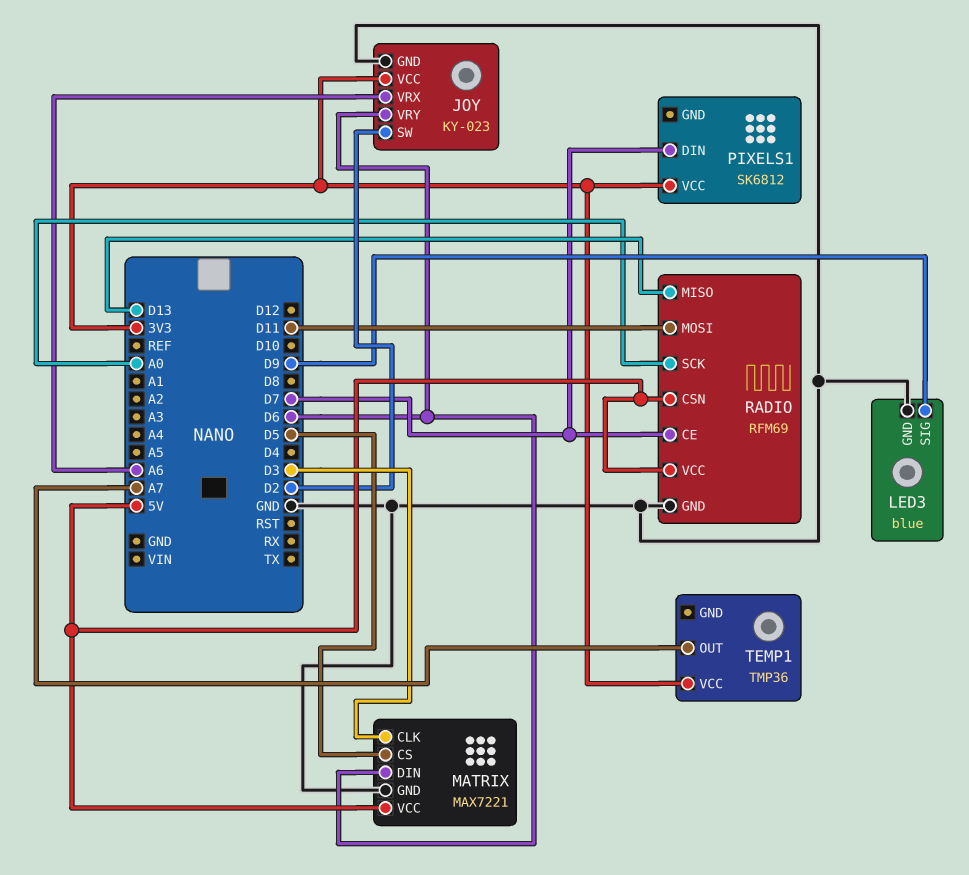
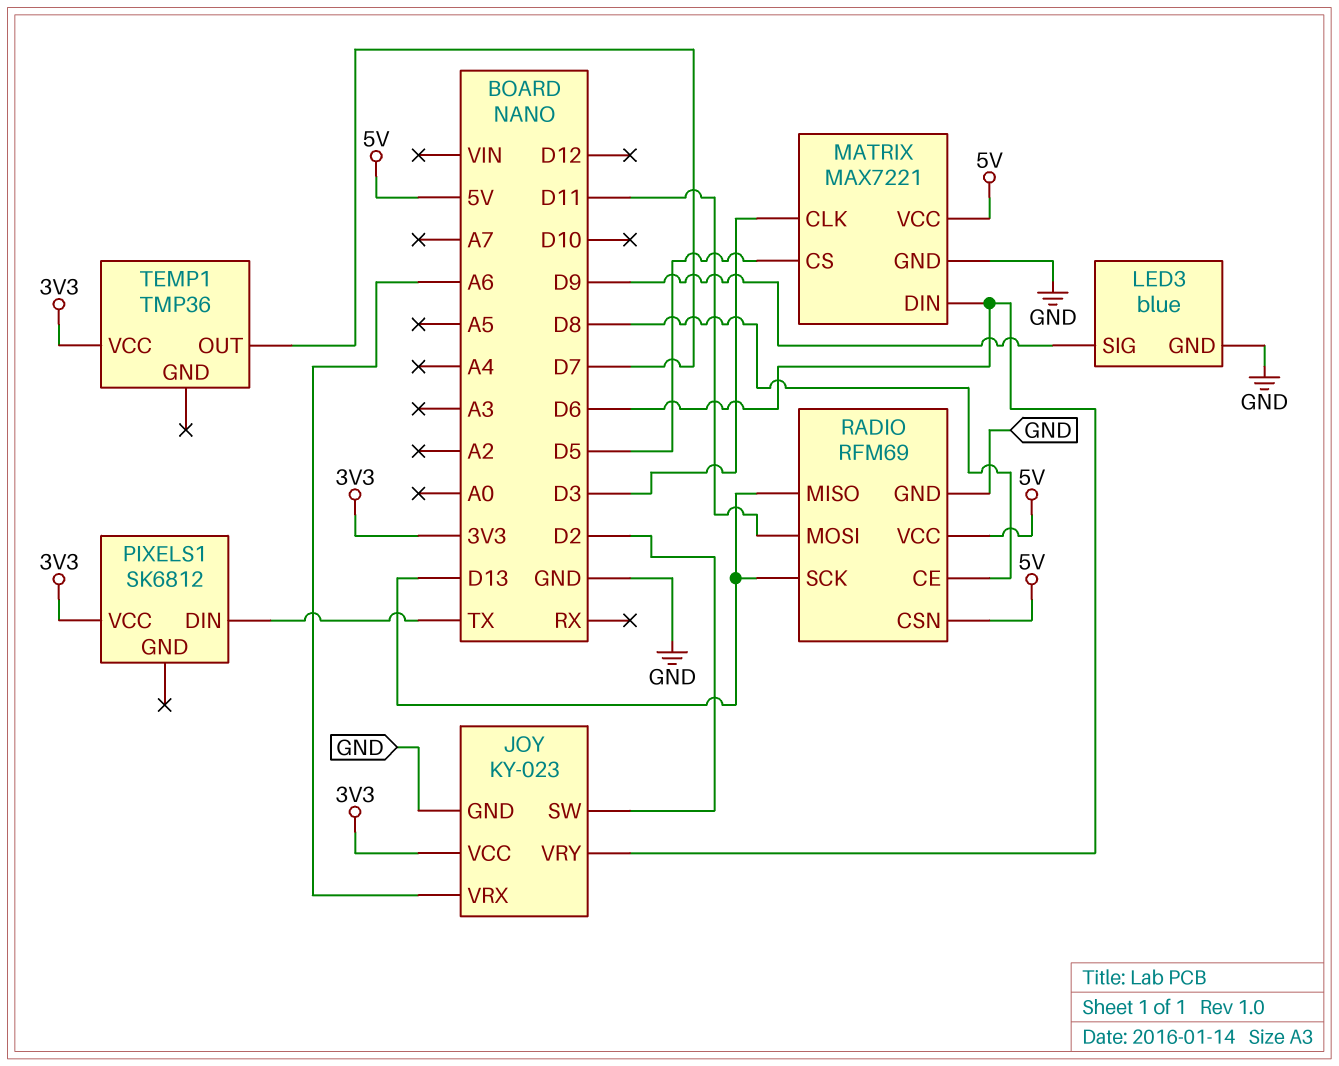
PIXELS1 pin DIN: D7 -> TX
RADIO pin CE: D7 -> D8
RADIO pin SCK: A0 -> D13
TEMP1 pin OUT: A7 -> D7

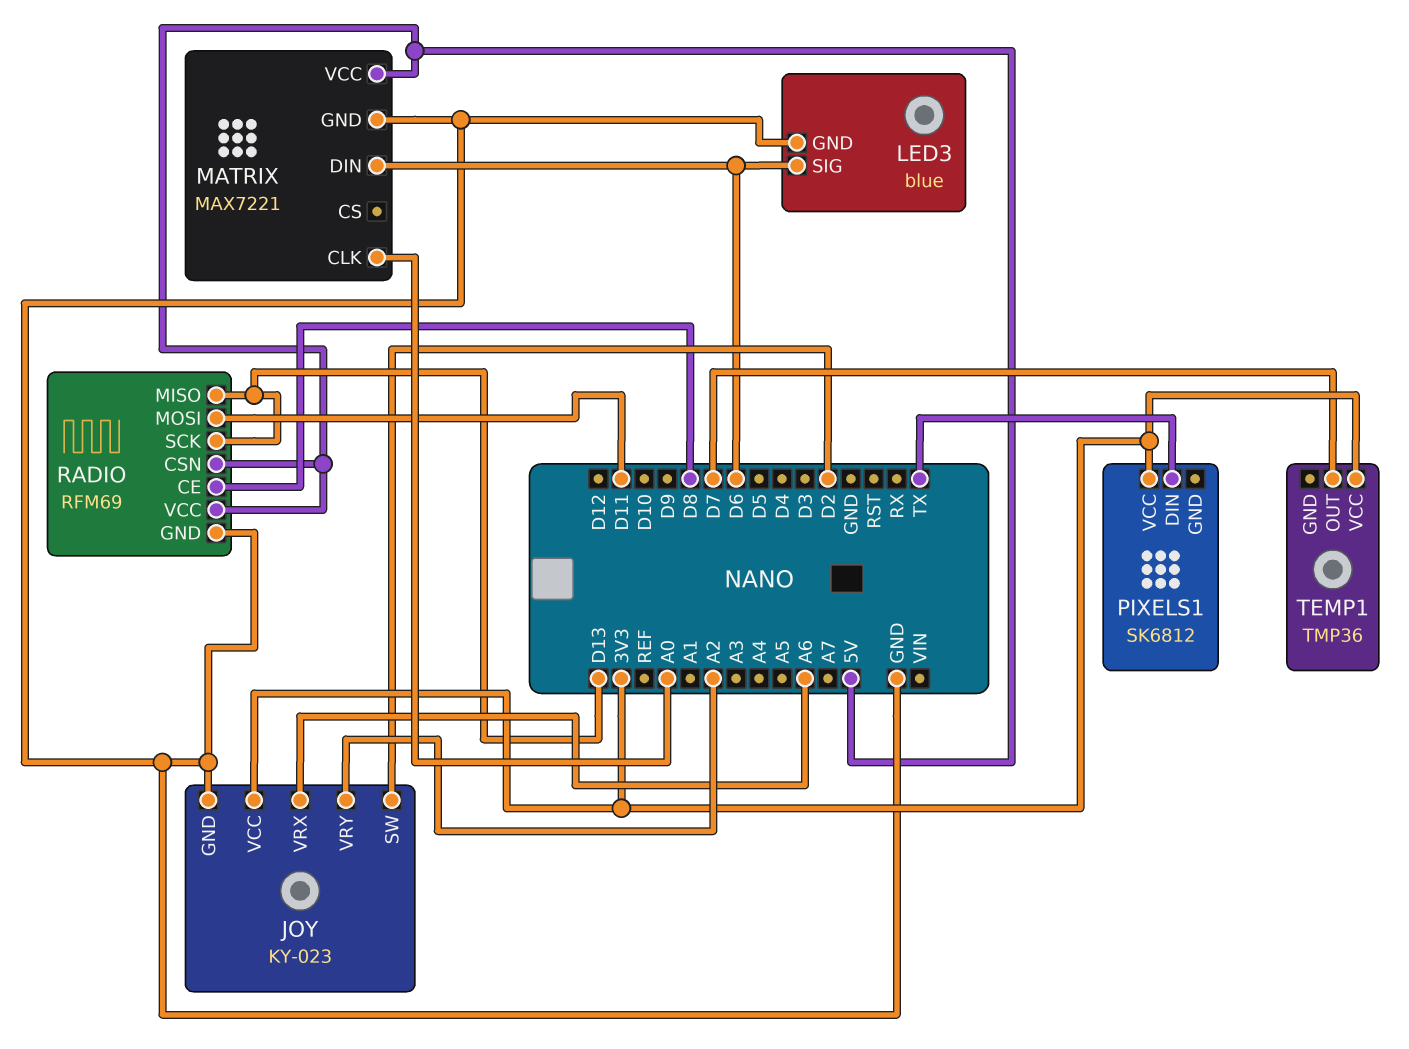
JOY pin VRY: D6 -> A2
LED3 pin SIG: D9 -> D6
MATRIX pin CLK: D3 -> A0
MATRIX pin CS: D5 -> none

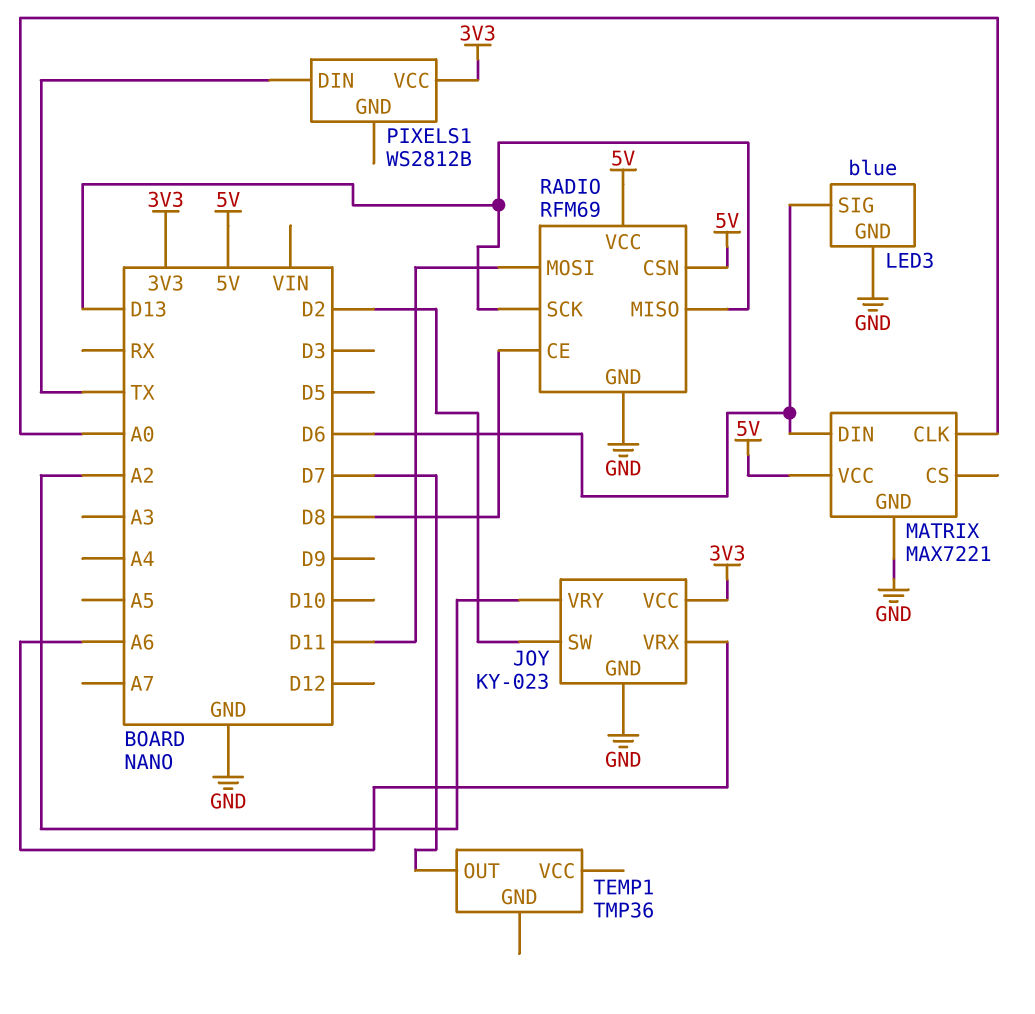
PIXELS1: SK6812 -> WS2812B
TEMP1 pin VCC: 3V3 -> none

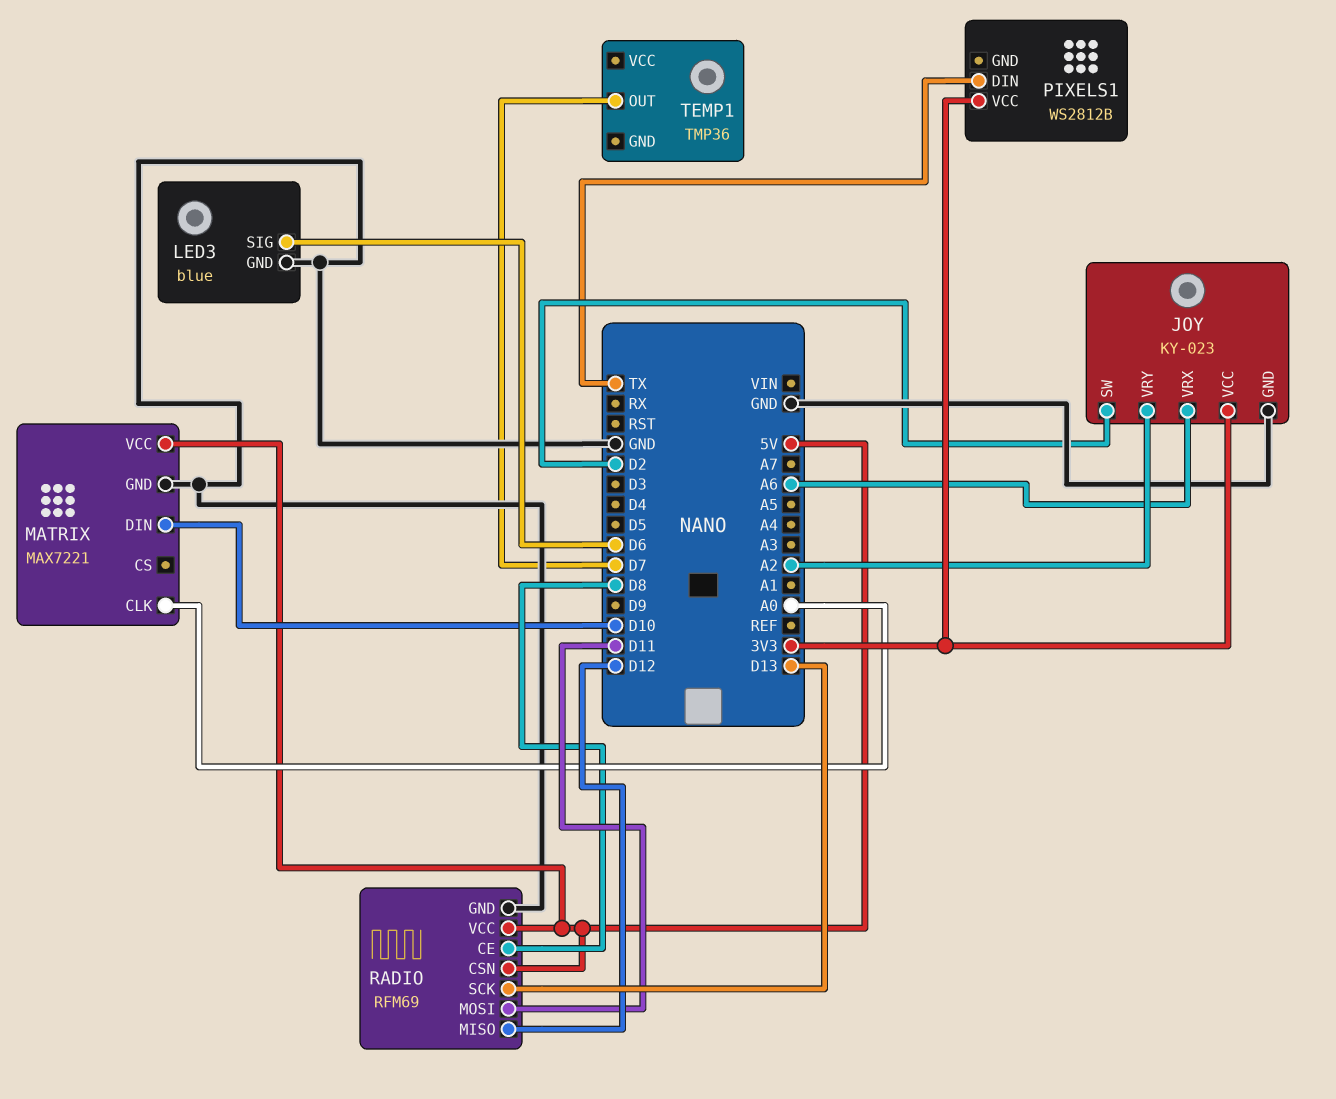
MATRIX pin DIN: D6 -> D10
RADIO pin MISO: D13 -> D12

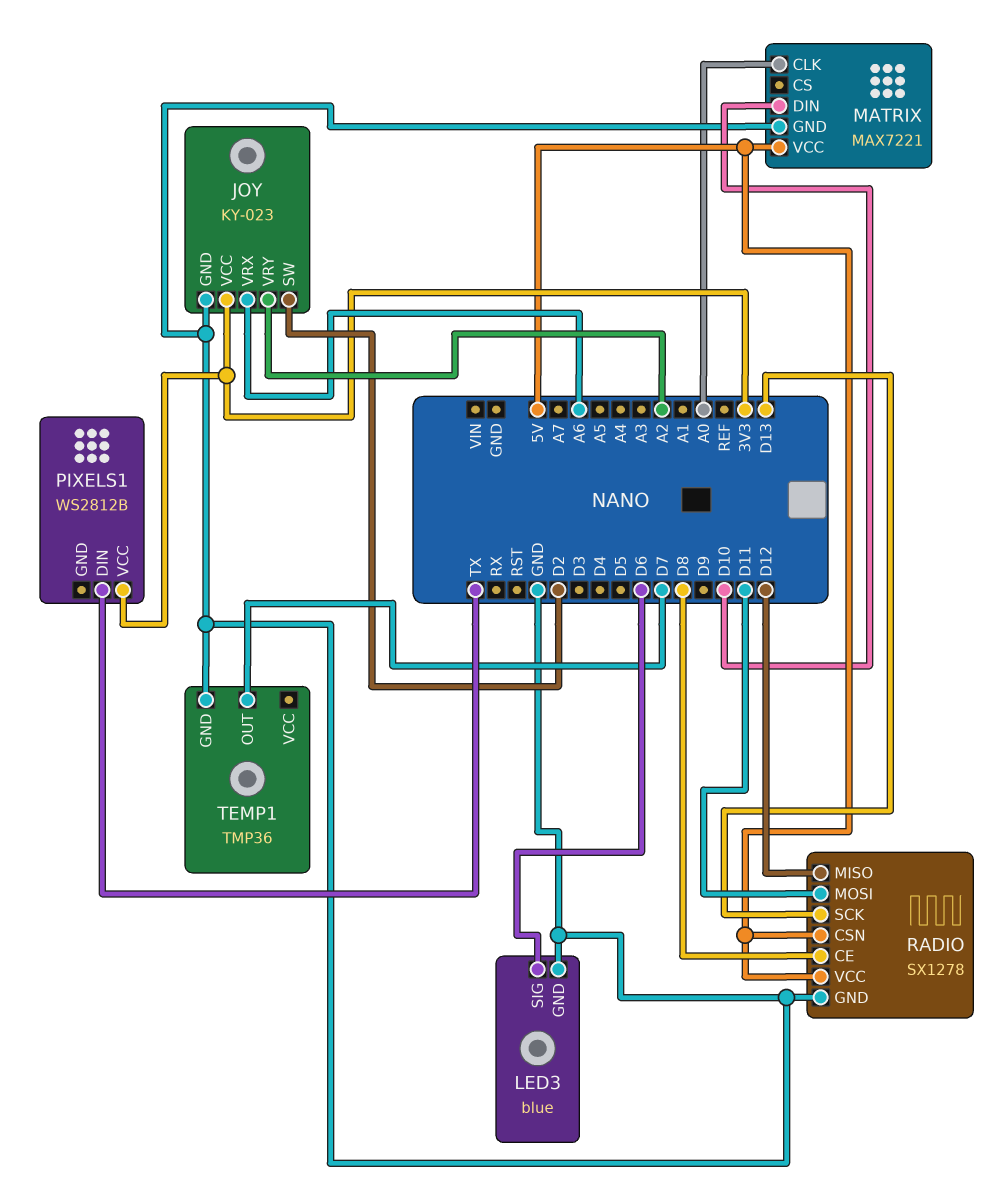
RADIO: RFM69 -> SX1278
TEMP1 pin GND: none -> GND

